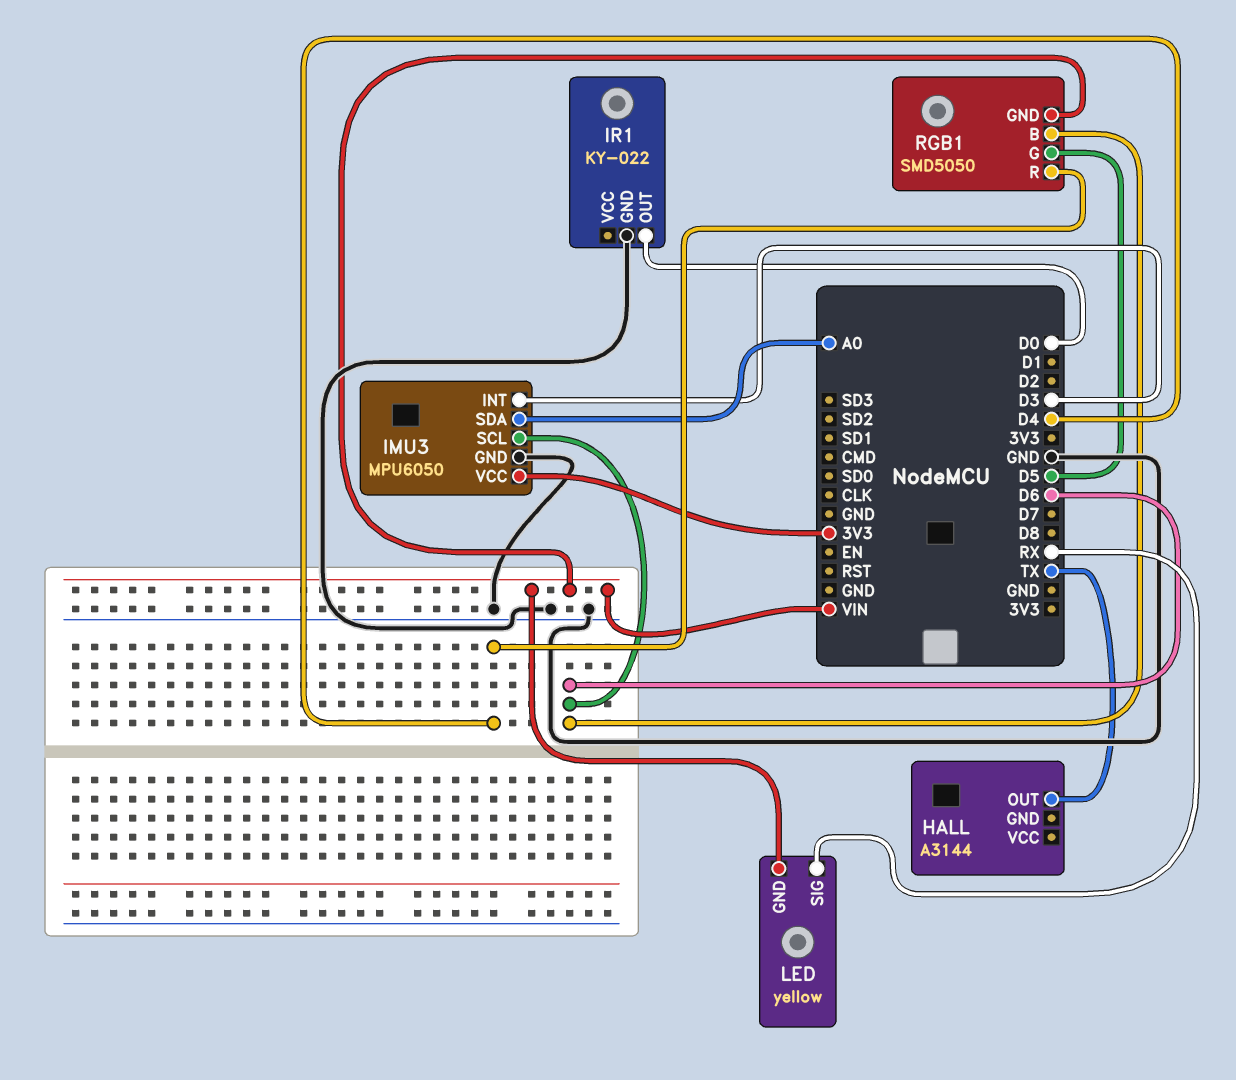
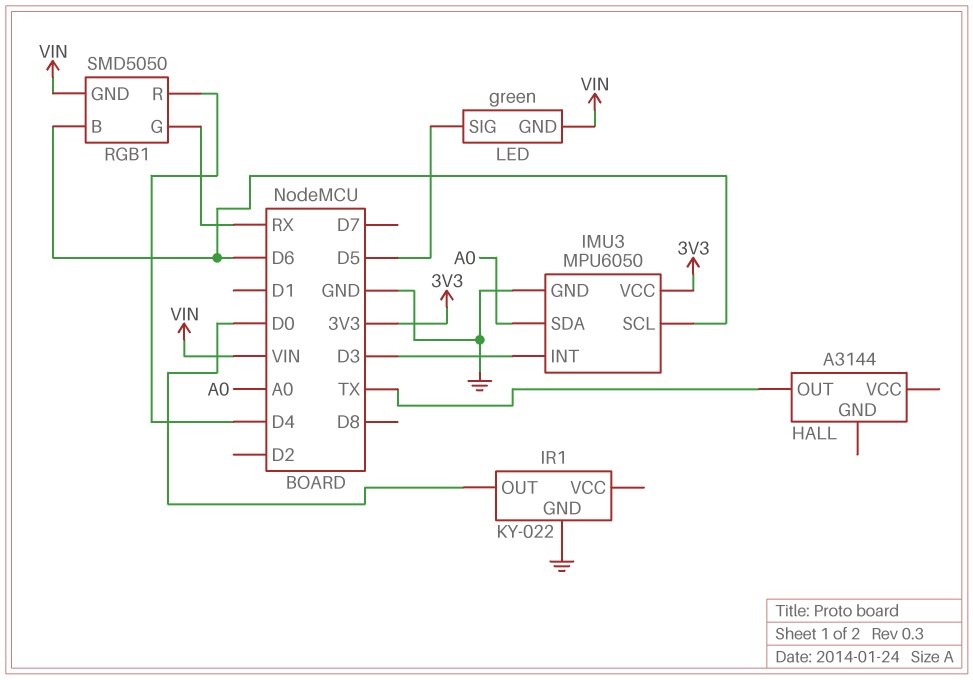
LED: yellow -> green
LED pin SIG: RX -> D5
RGB1 pin G: D5 -> RX

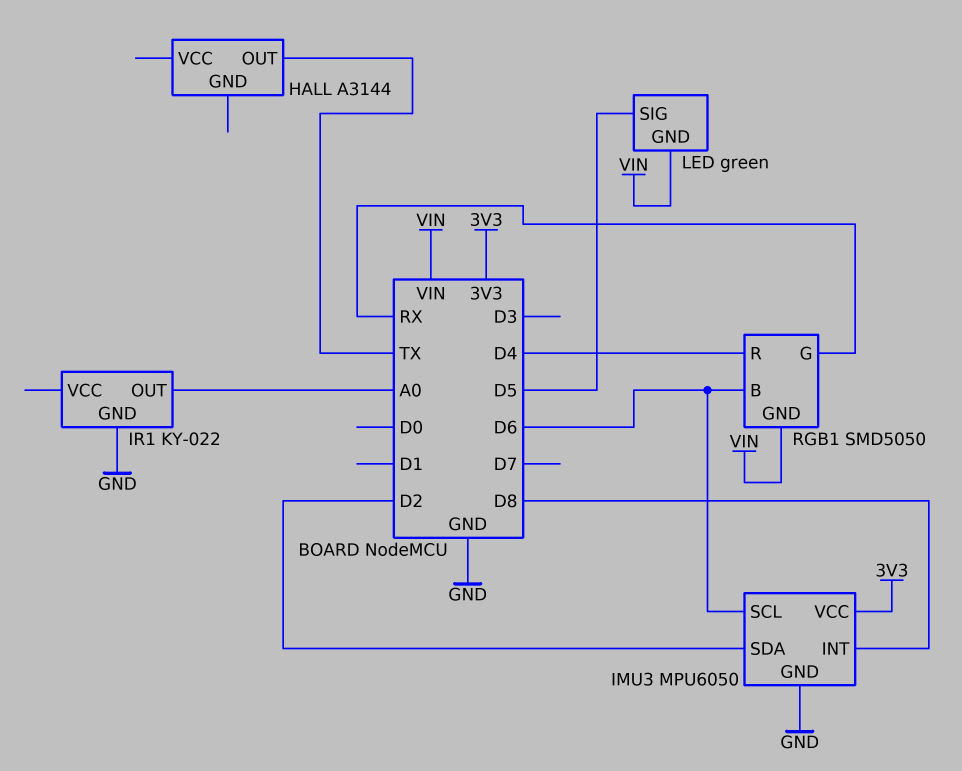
IMU3 pin INT: D3 -> D8
IMU3 pin SDA: A0 -> D2
IR1 pin OUT: D0 -> A0

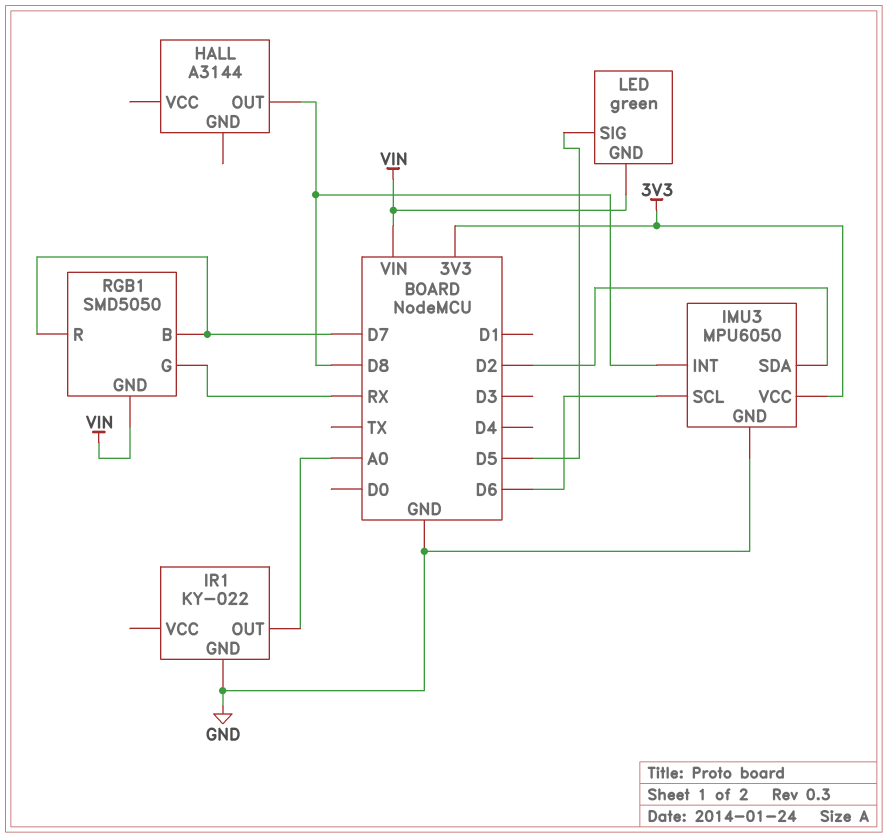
HALL pin OUT: TX -> D8
RGB1 pin B: D6 -> D7
RGB1 pin R: D4 -> D7

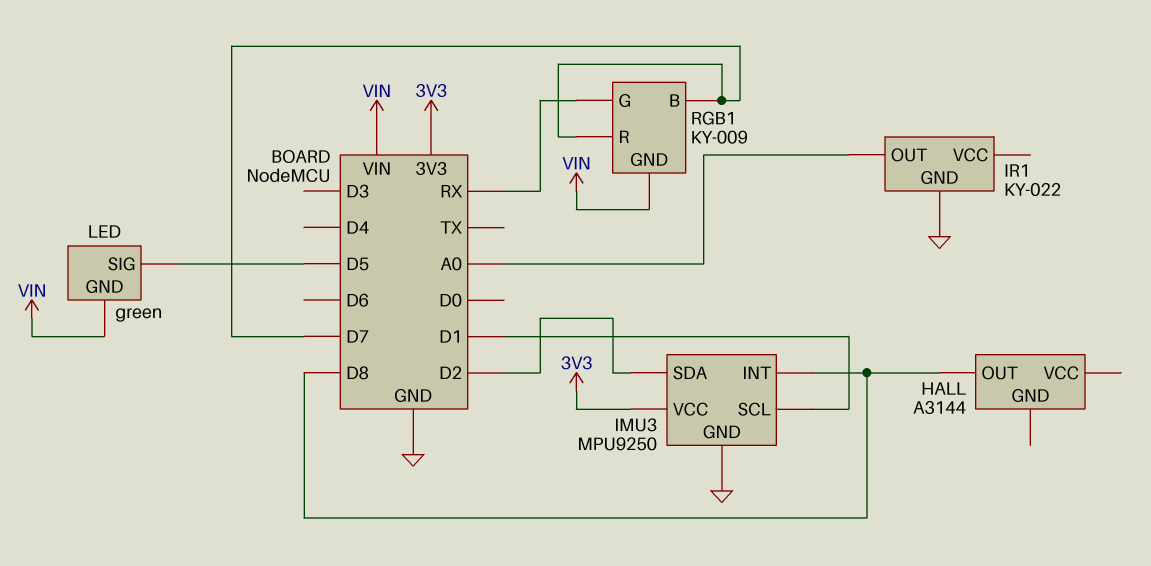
IMU3: MPU6050 -> MPU9250
IMU3 pin SCL: D6 -> D1
RGB1: SMD5050 -> KY-009

